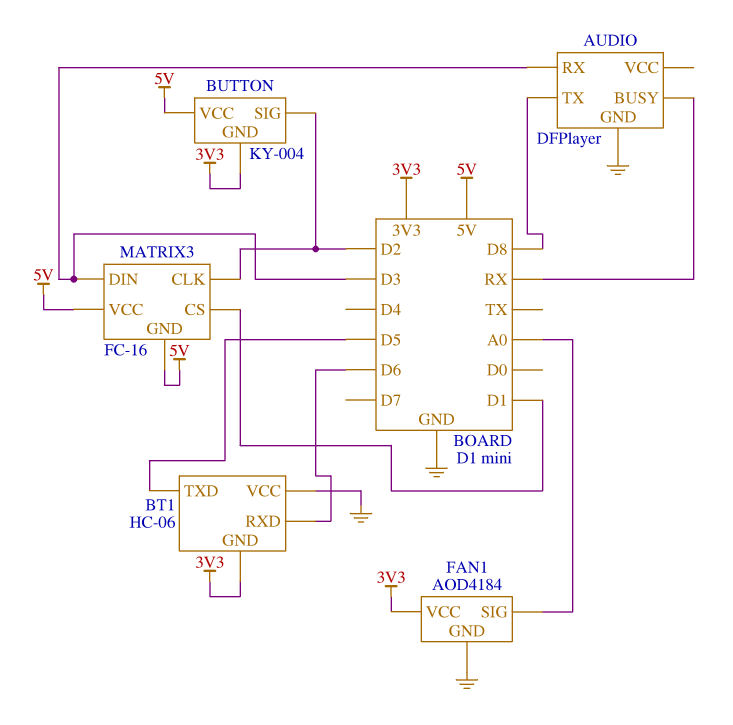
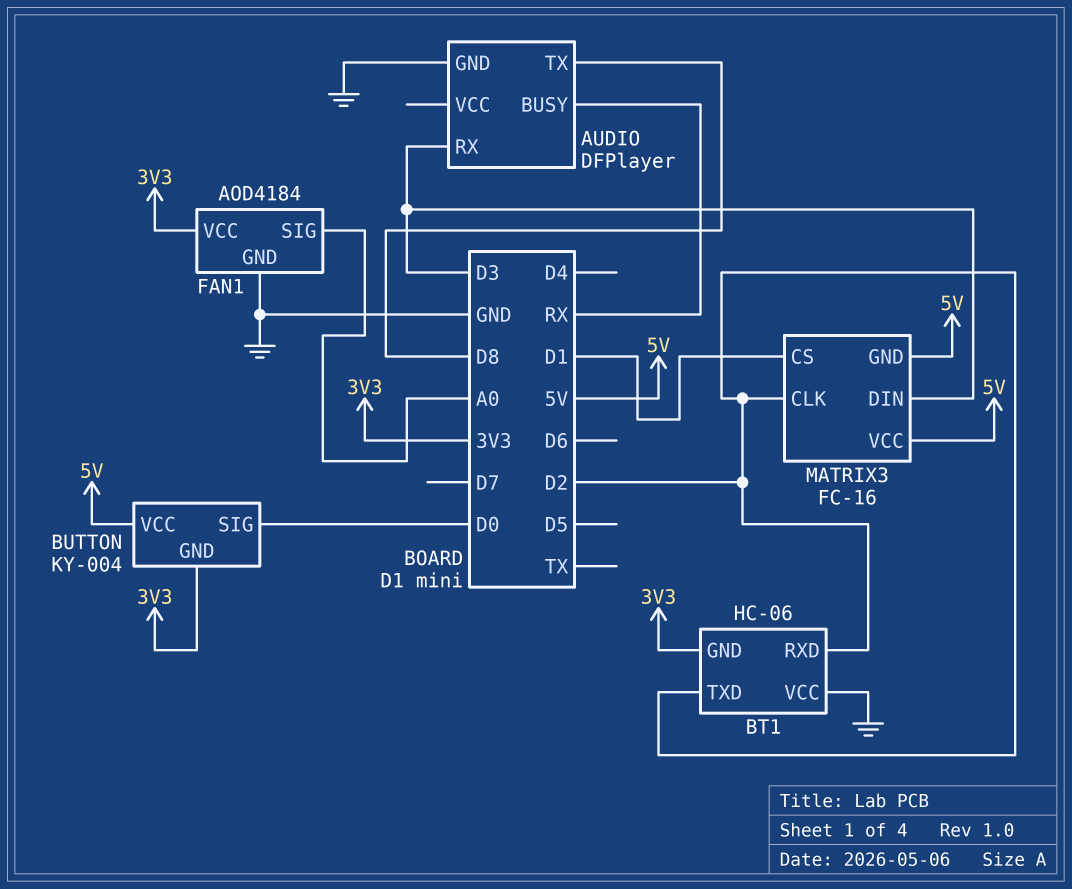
BT1 pin RXD: D6 -> D2
BT1 pin TXD: D5 -> D2
BUTTON pin SIG: D2 -> D0

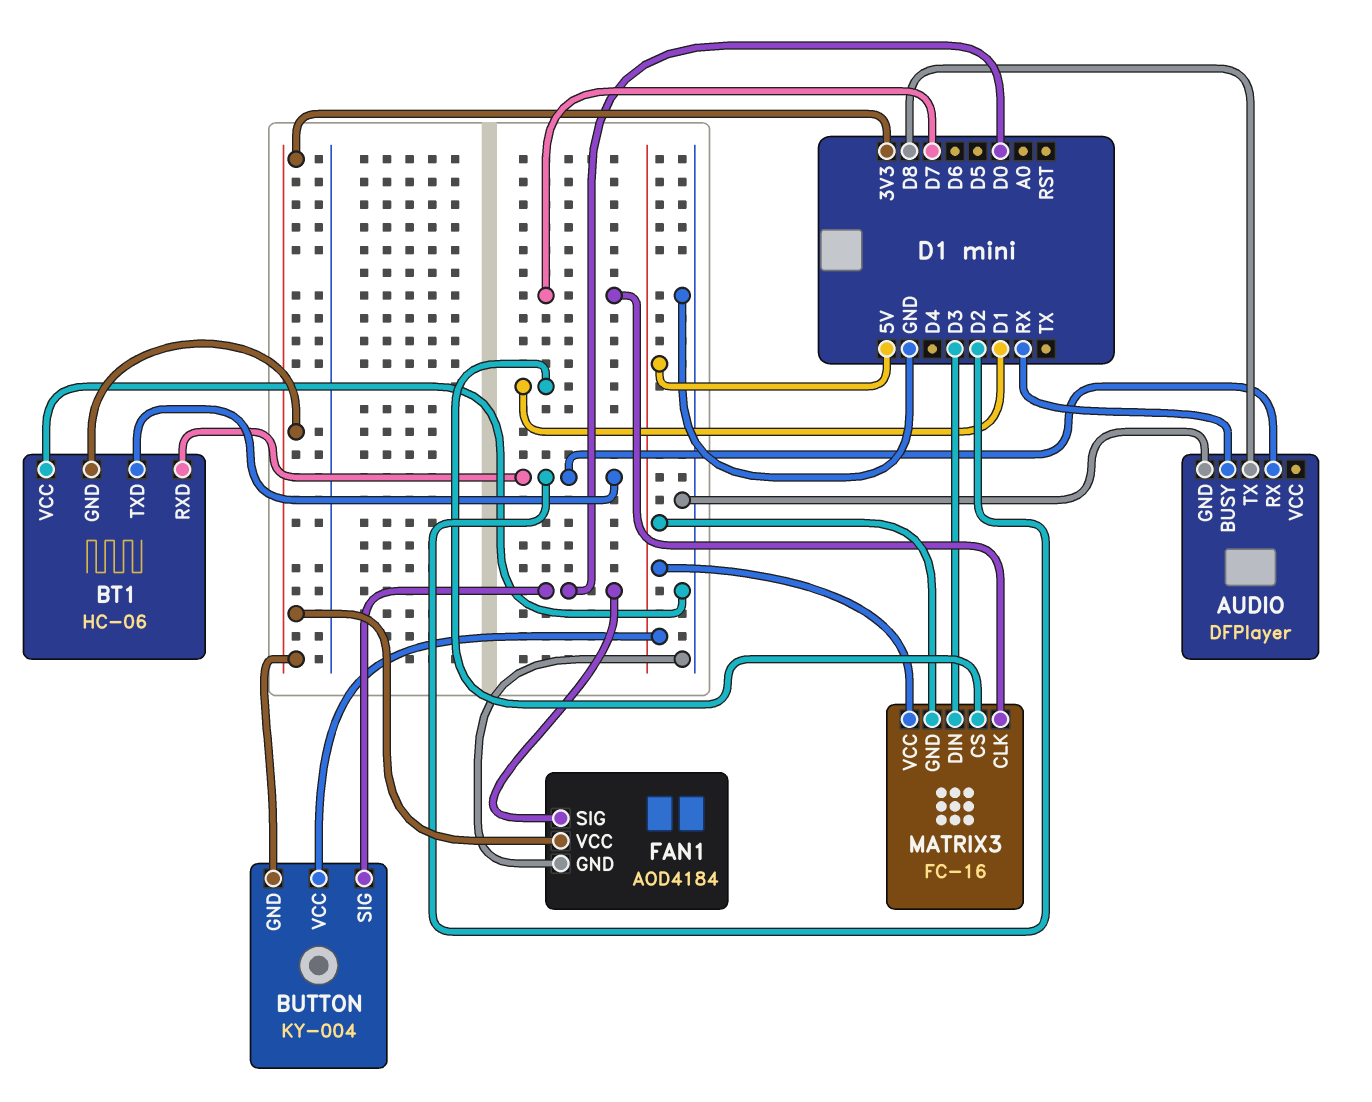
AUDIO pin RX: D3 -> D2
FAN1 pin SIG: A0 -> D0
MATRIX3 pin CLK: D2 -> D7

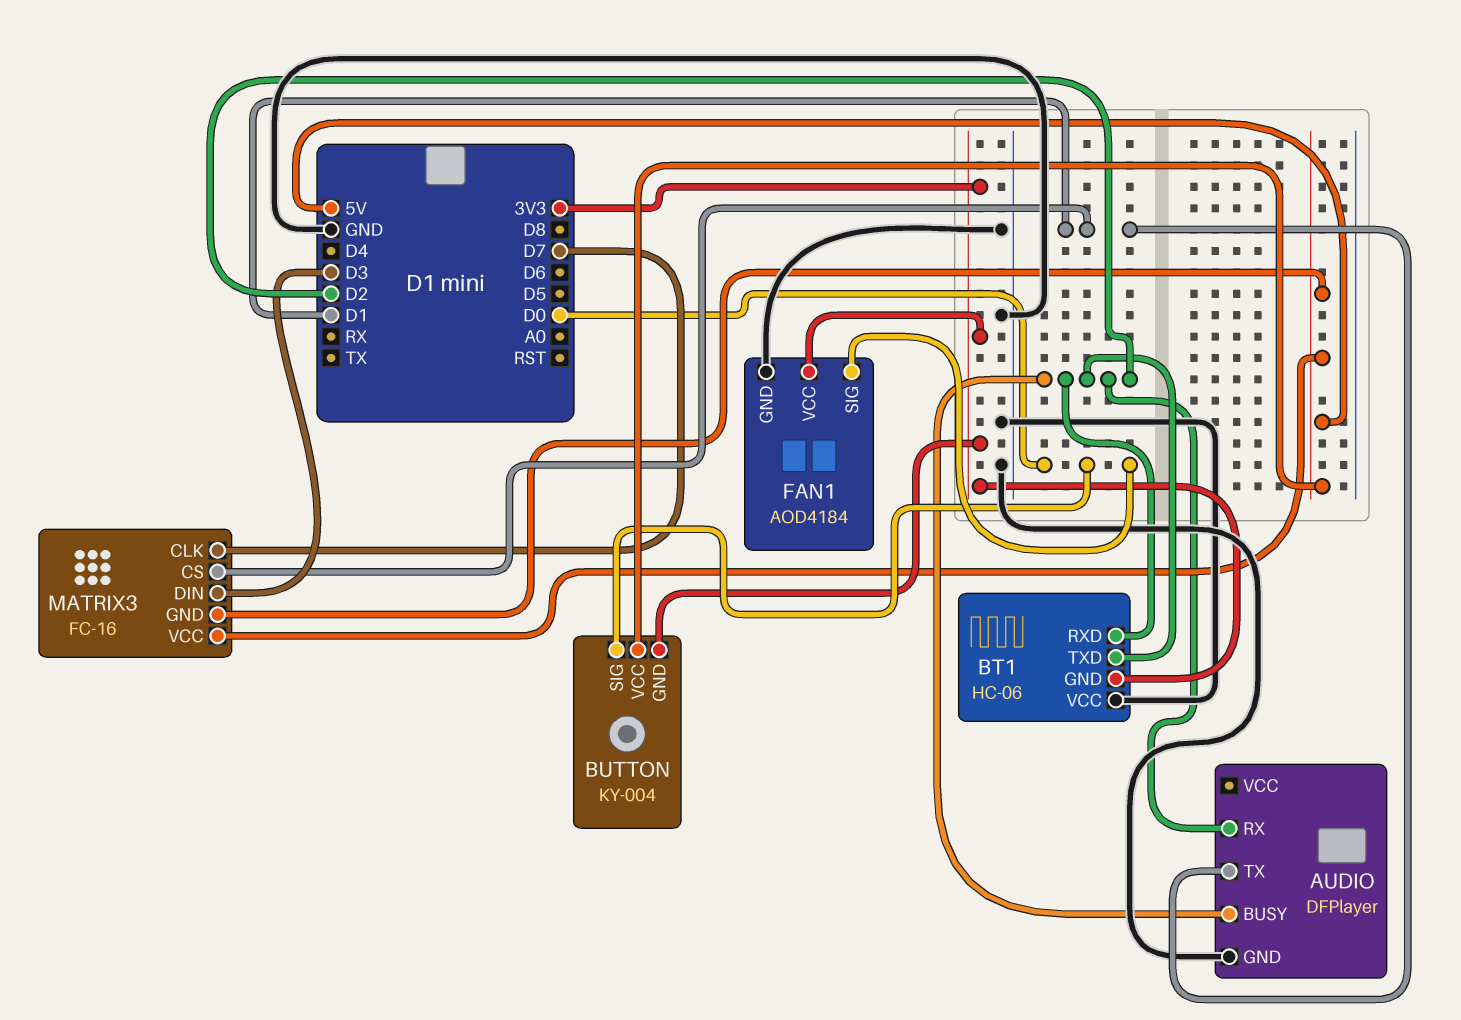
AUDIO pin BUSY: RX -> D2
AUDIO pin TX: D8 -> D1

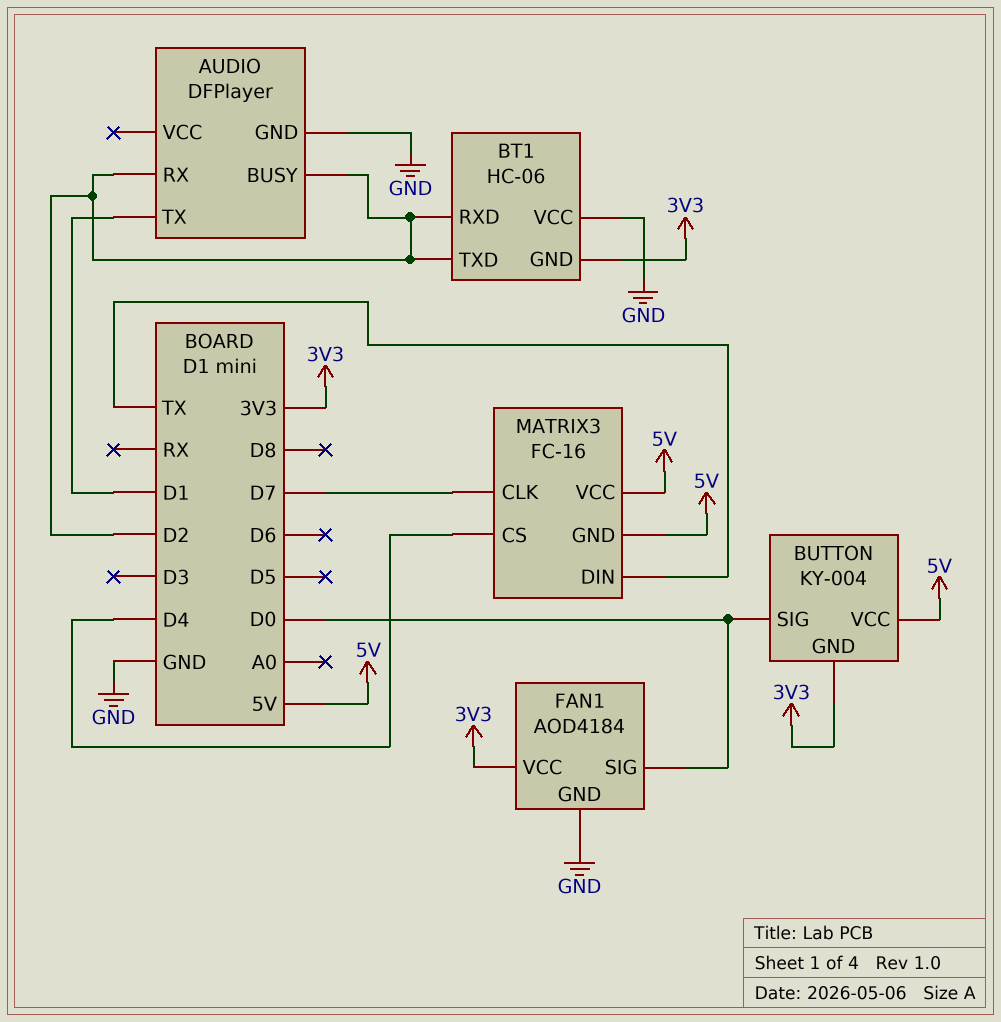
MATRIX3 pin CS: D1 -> D4
MATRIX3 pin DIN: D3 -> TX

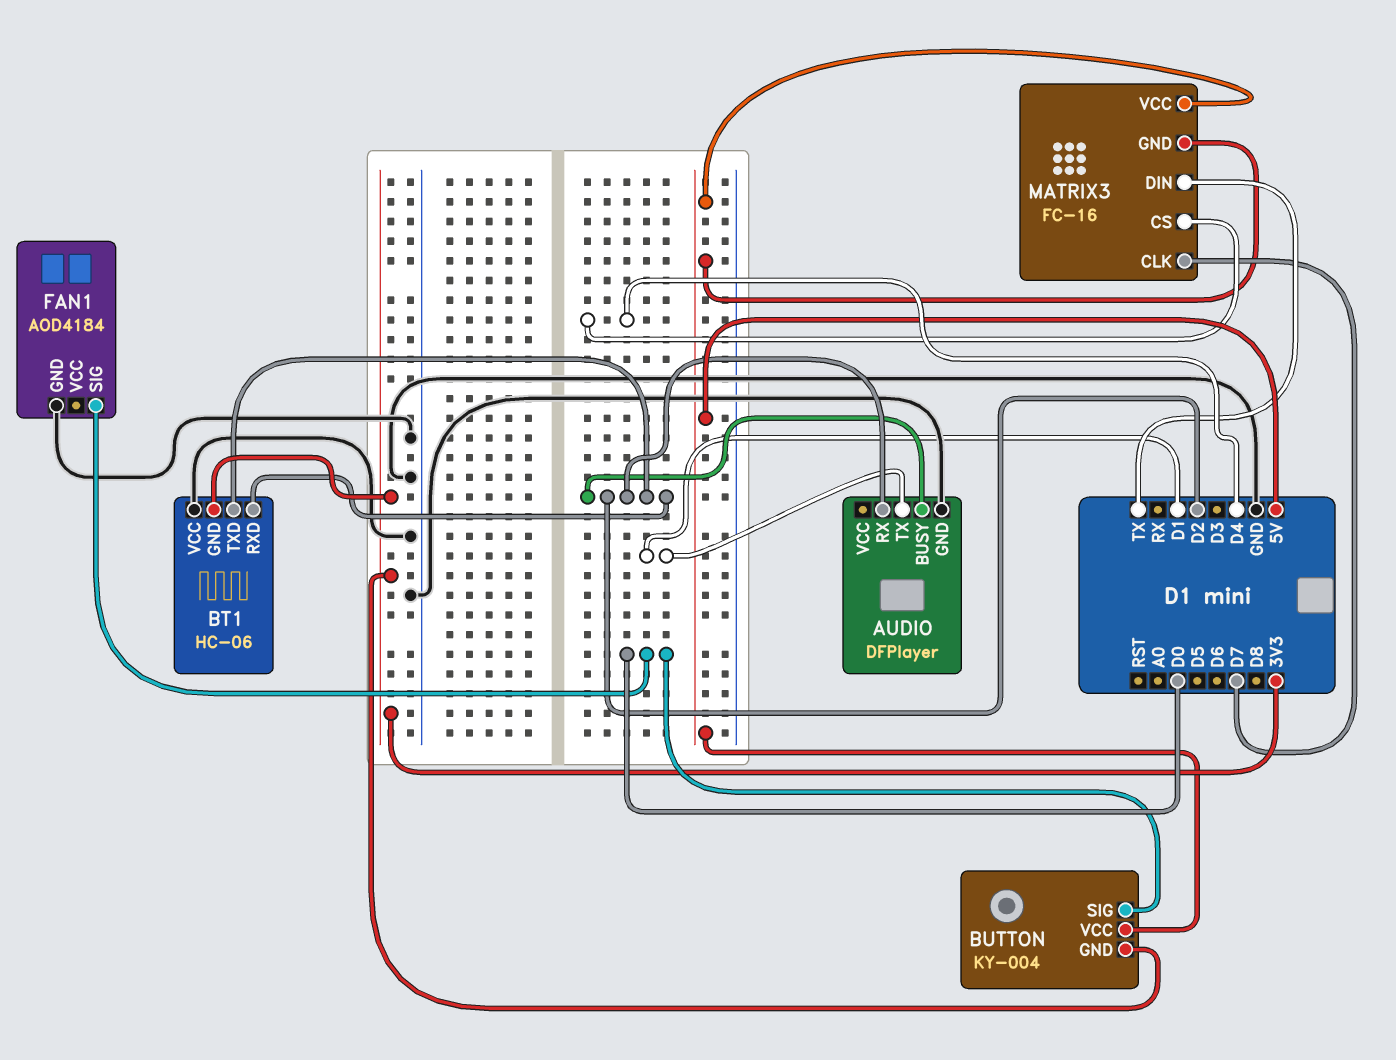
FAN1 pin VCC: 3V3 -> none

